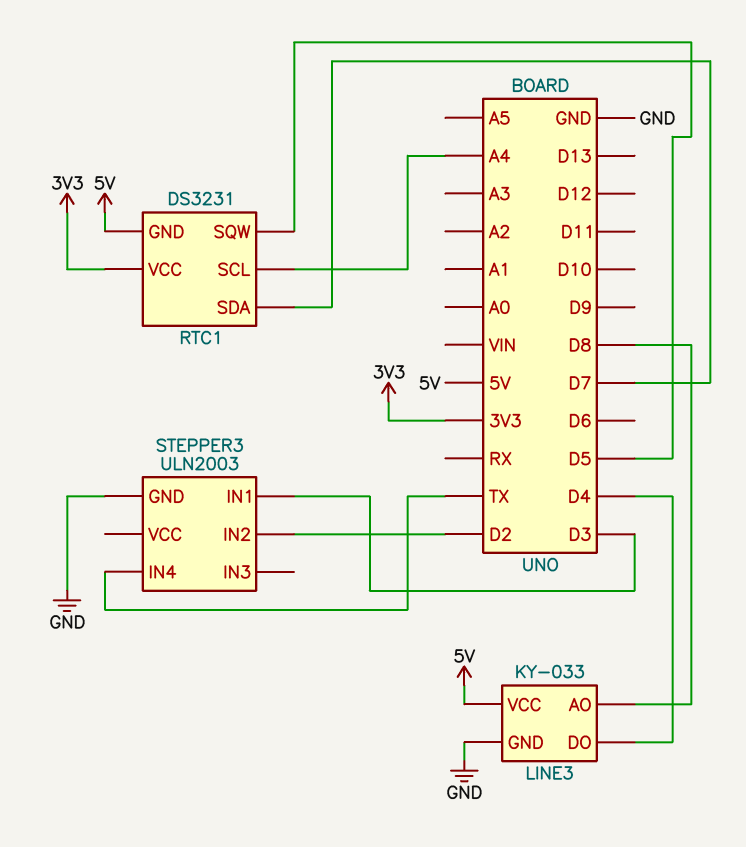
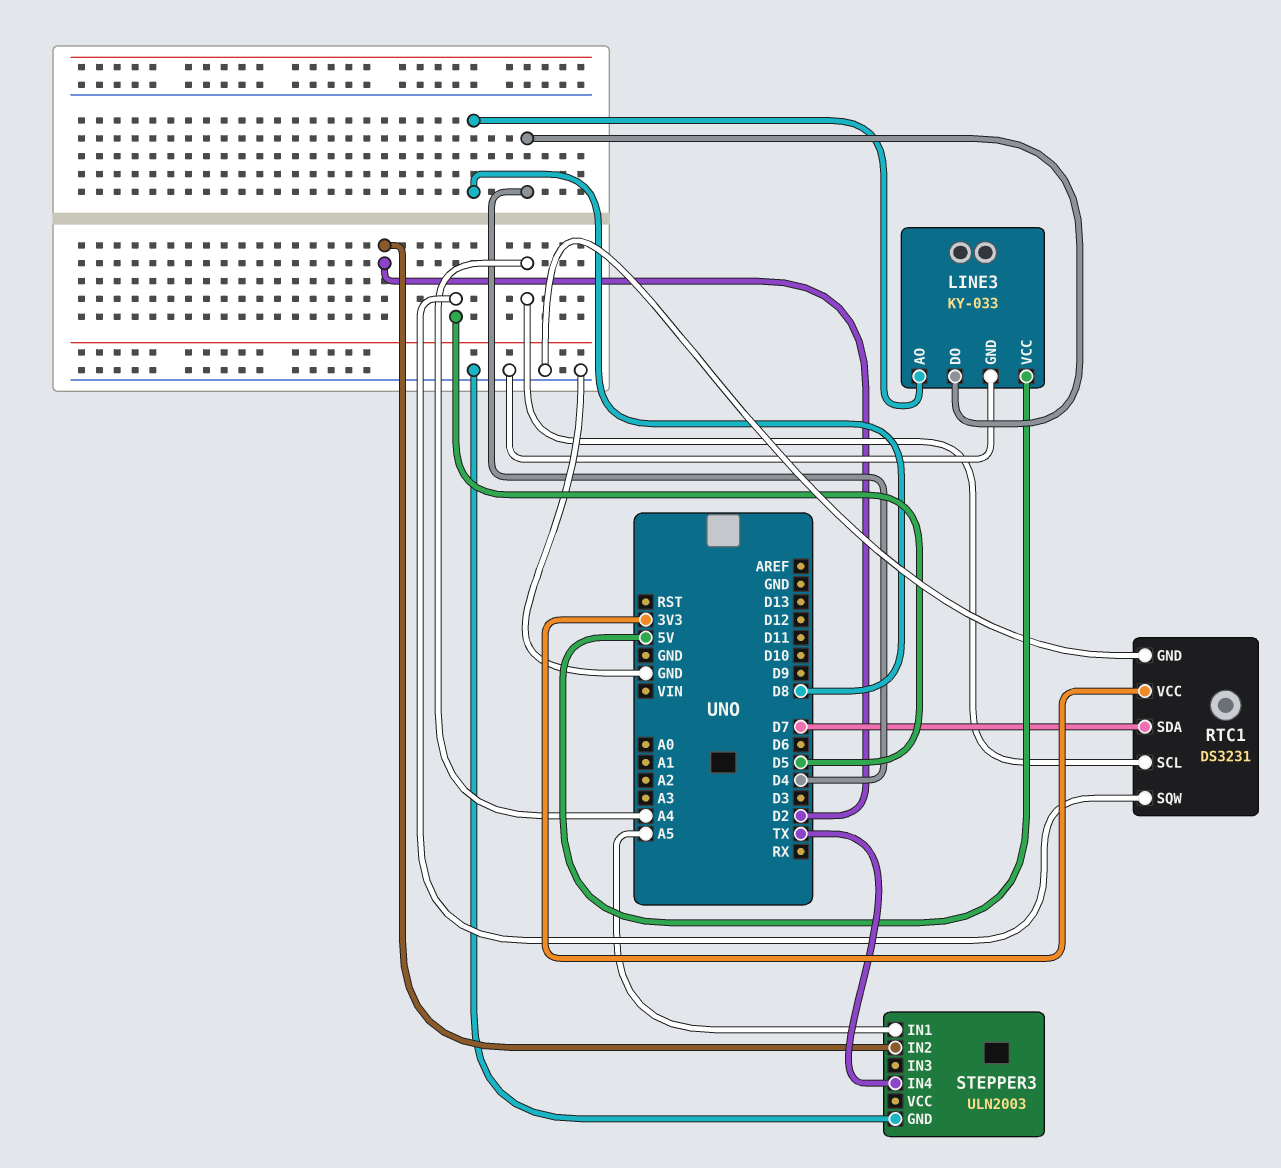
RTC1 pin GND: 5V -> GND
STEPPER3 pin IN1: D3 -> A5

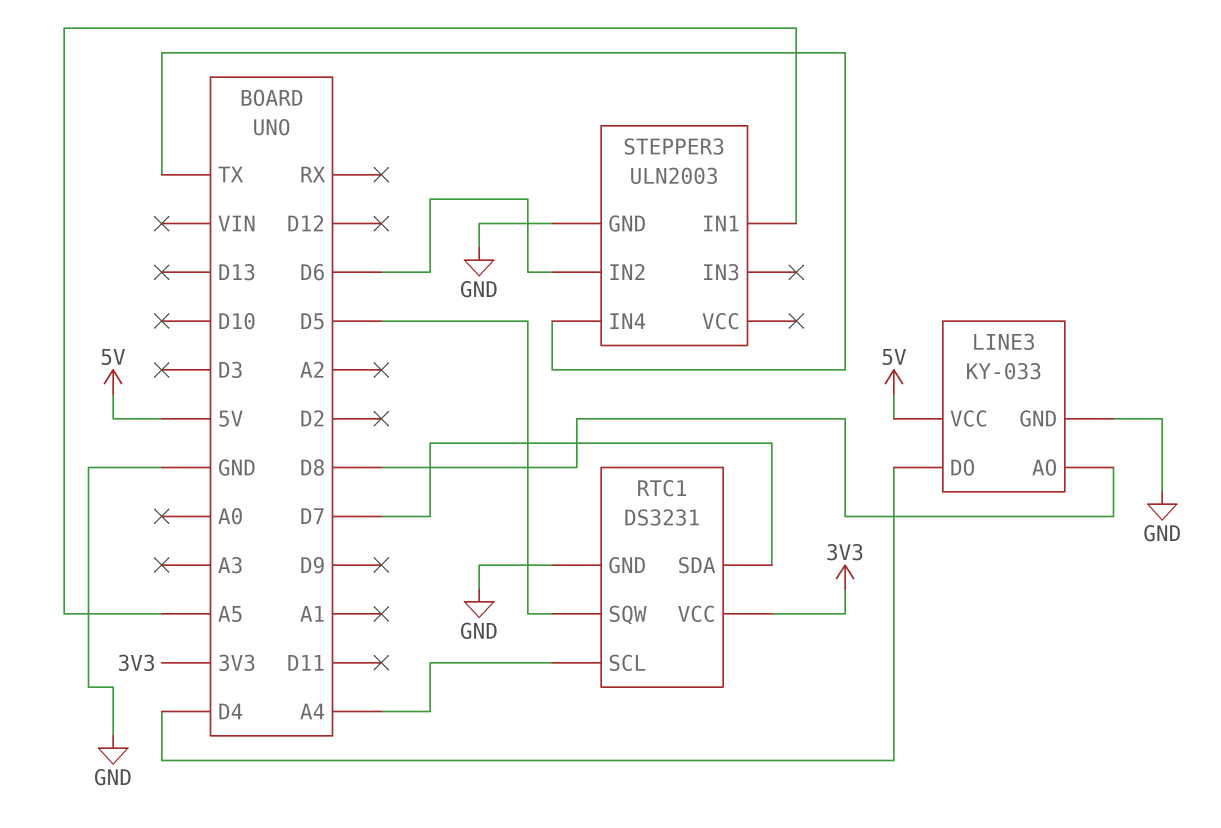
STEPPER3 pin IN2: D2 -> D6

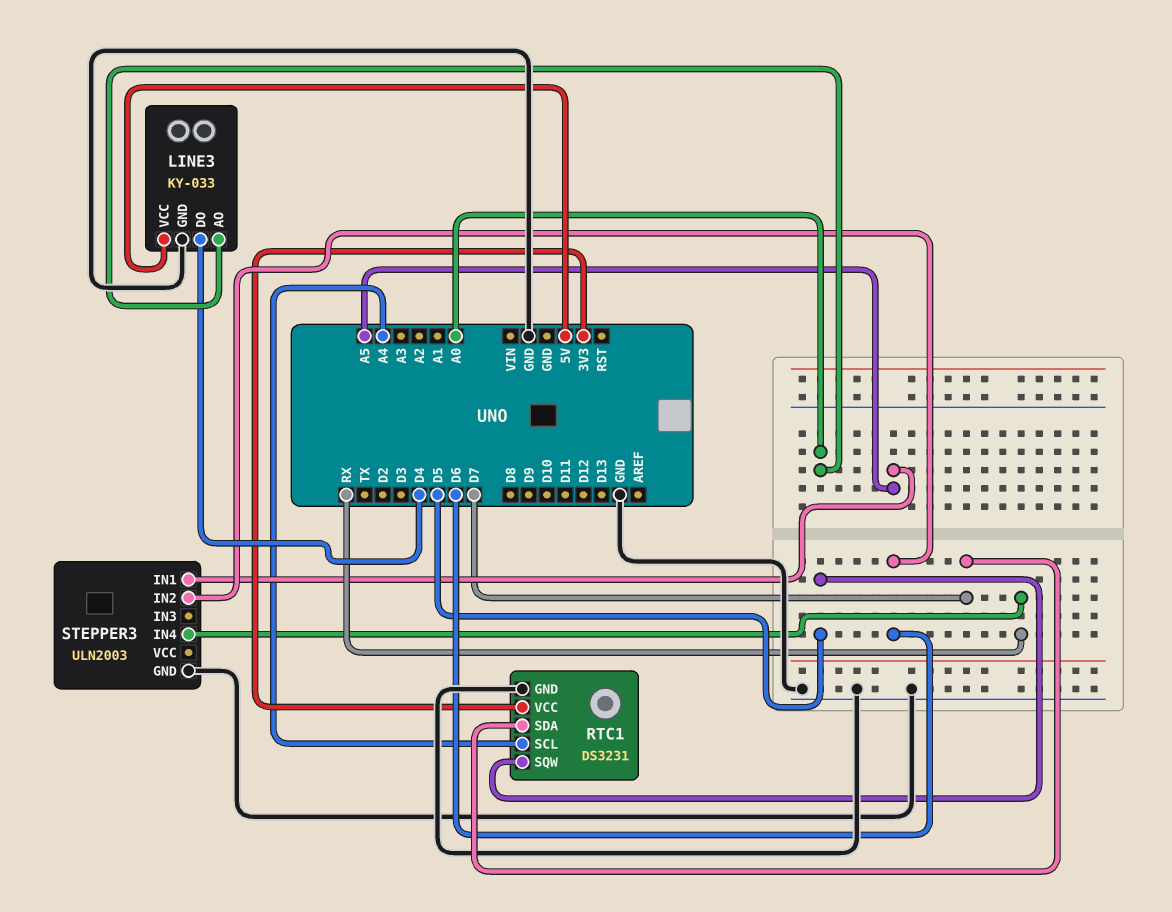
LINE3 pin AO: D8 -> A0
STEPPER3 pin IN4: TX -> RX

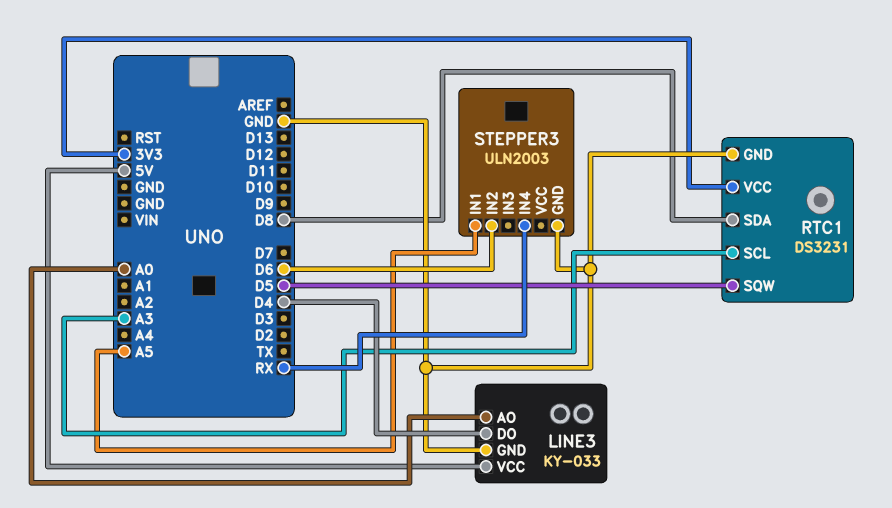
RTC1 pin SCL: A4 -> A3
RTC1 pin SDA: D7 -> D8

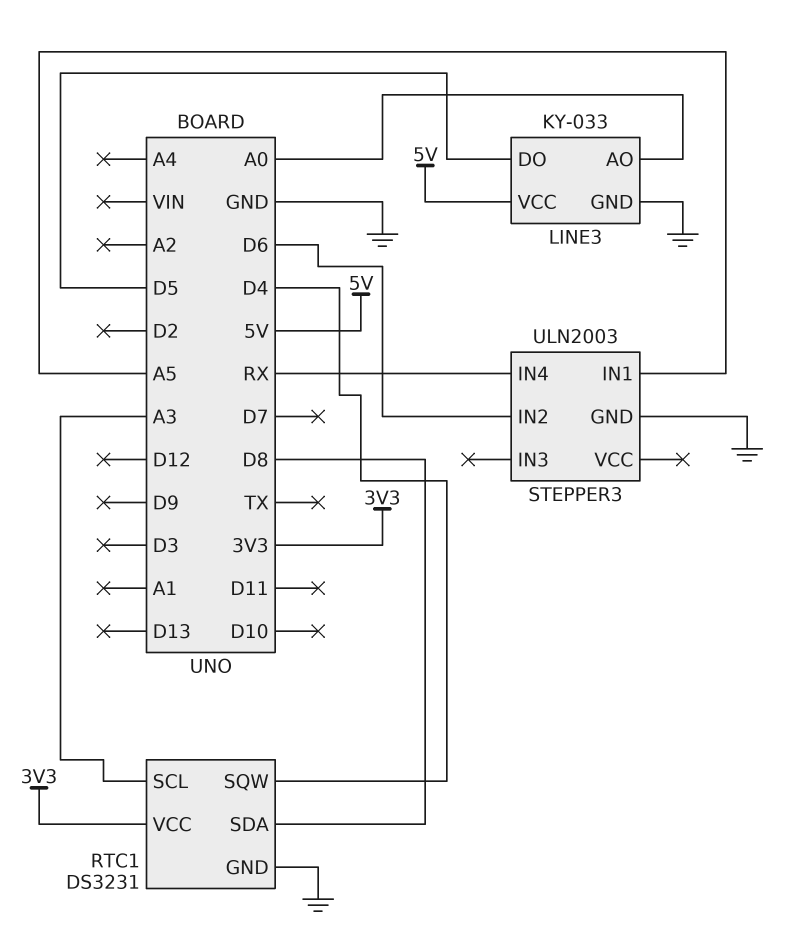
LINE3 pin DO: D4 -> D5
RTC1 pin SQW: D5 -> D4

